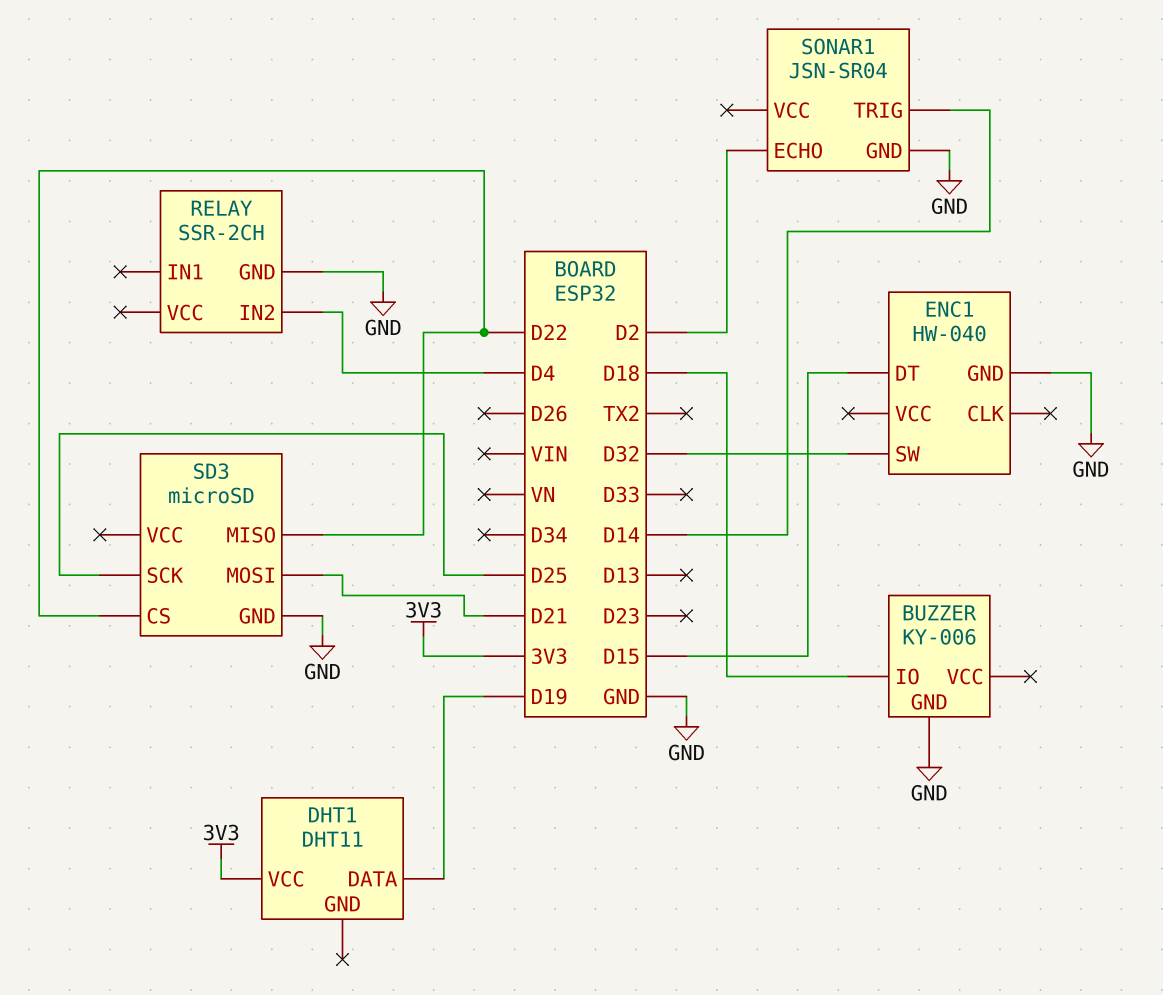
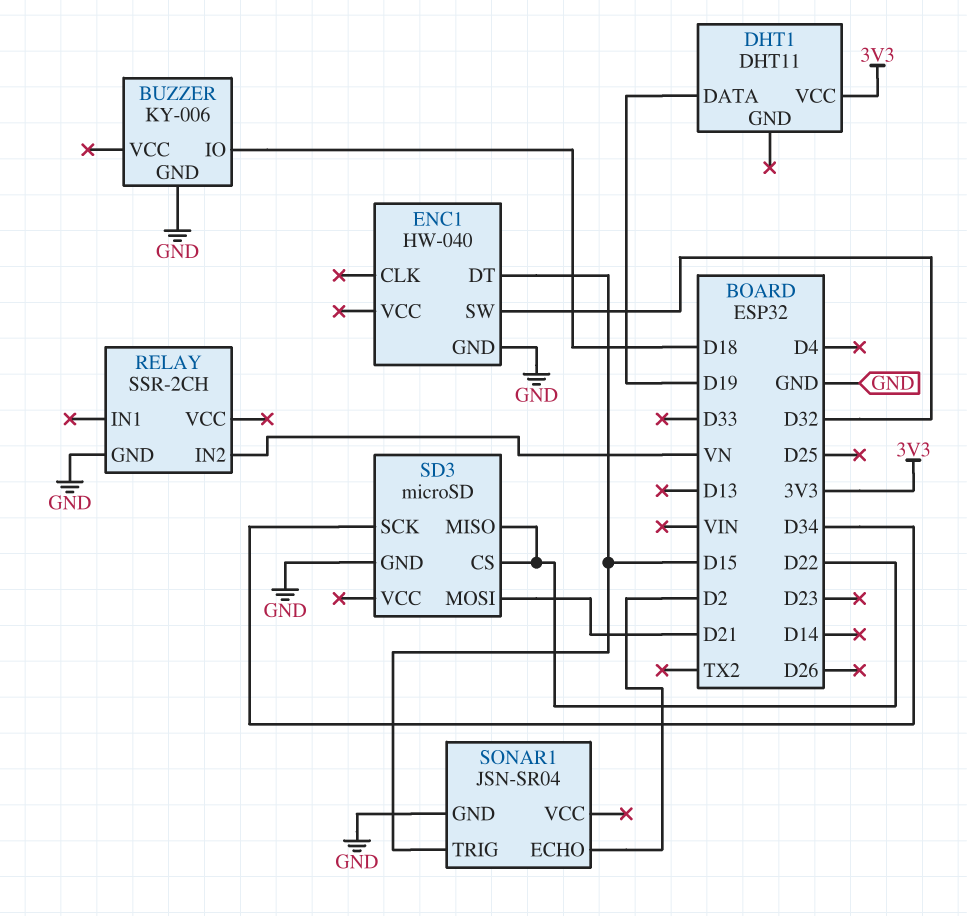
RELAY pin IN2: D4 -> VN
SD3 pin SCK: D25 -> D34
SONAR1 pin TRIG: D14 -> D15

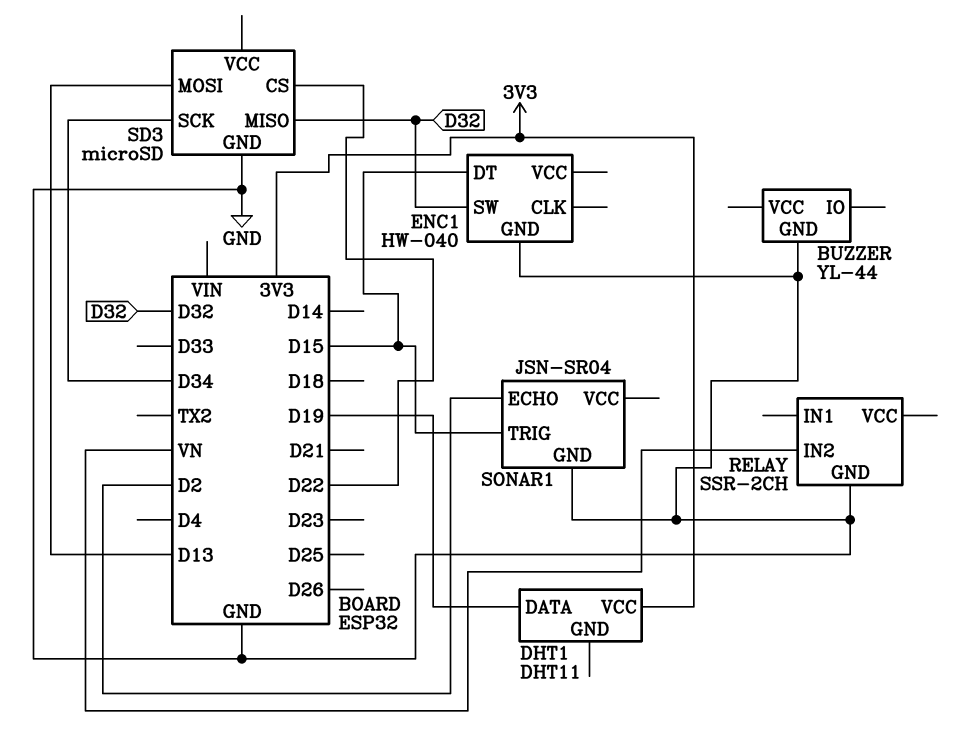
BUZZER: KY-006 -> YL-44
BUZZER pin IO: D18 -> none
SD3 pin MISO: D22 -> D32
SD3 pin MOSI: D21 -> D13

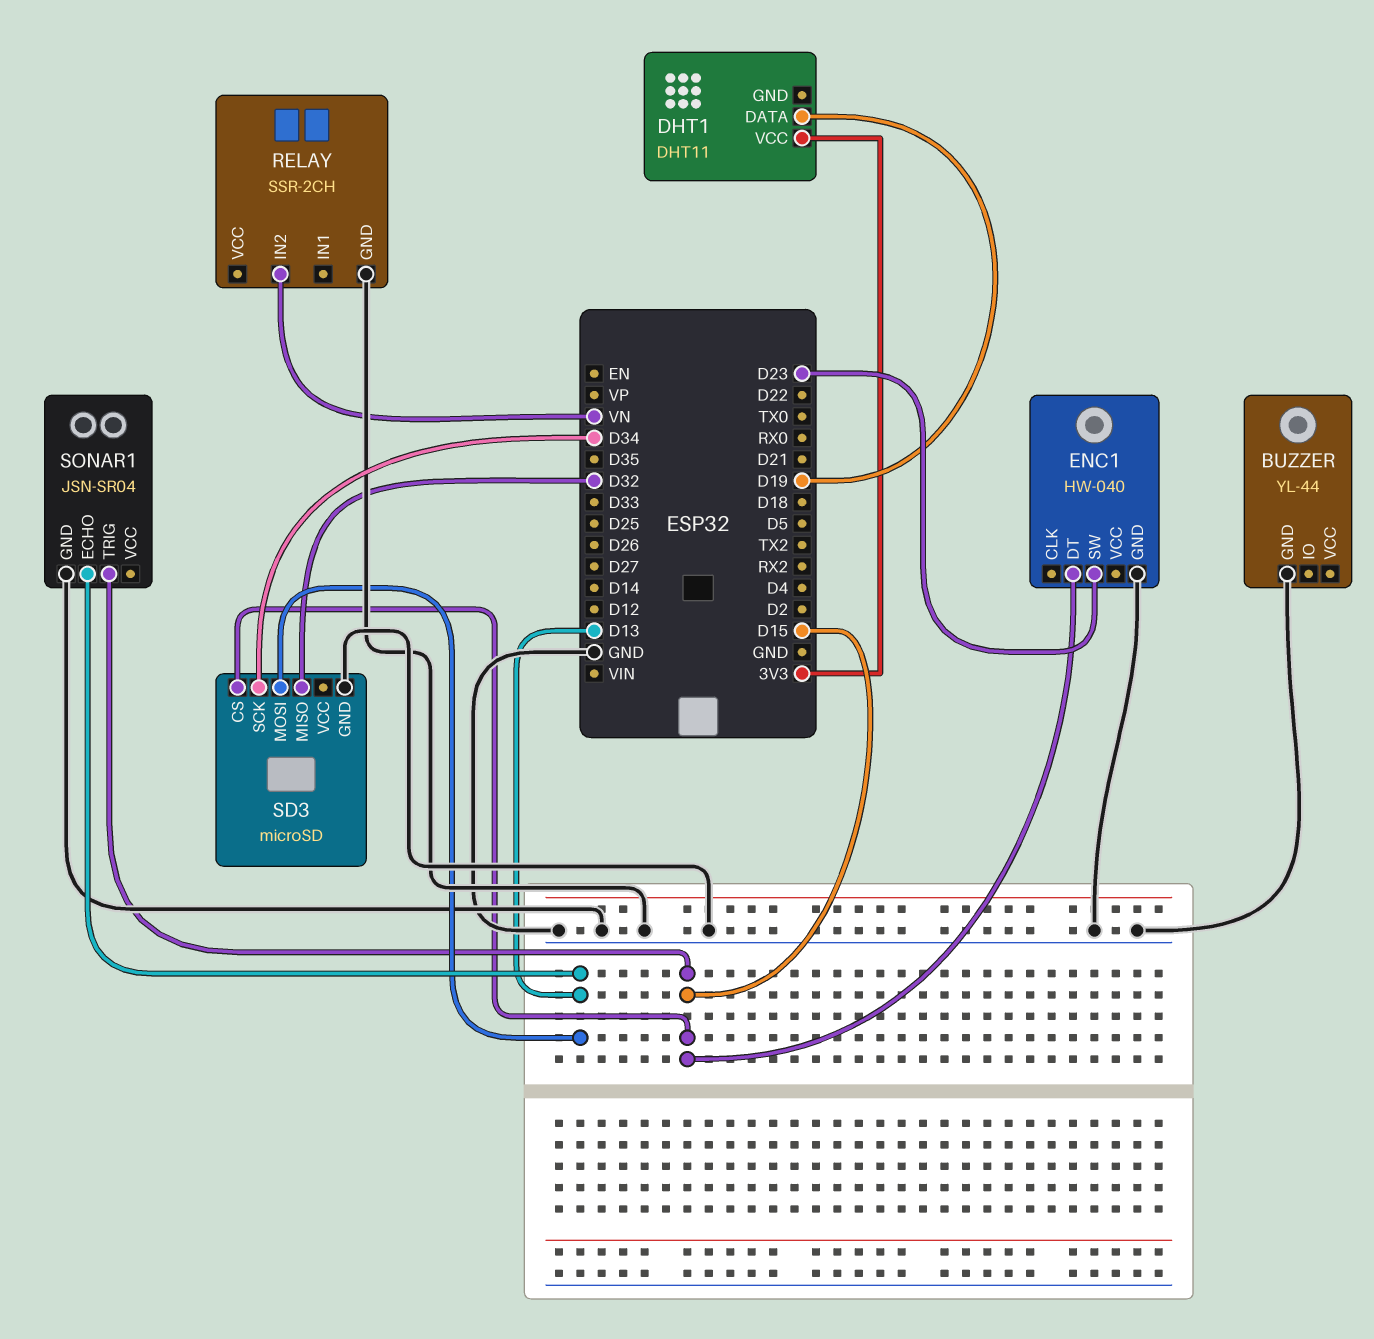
ENC1 pin SW: D32 -> D23
SD3 pin CS: D22 -> D15
SONAR1 pin ECHO: D2 -> D13

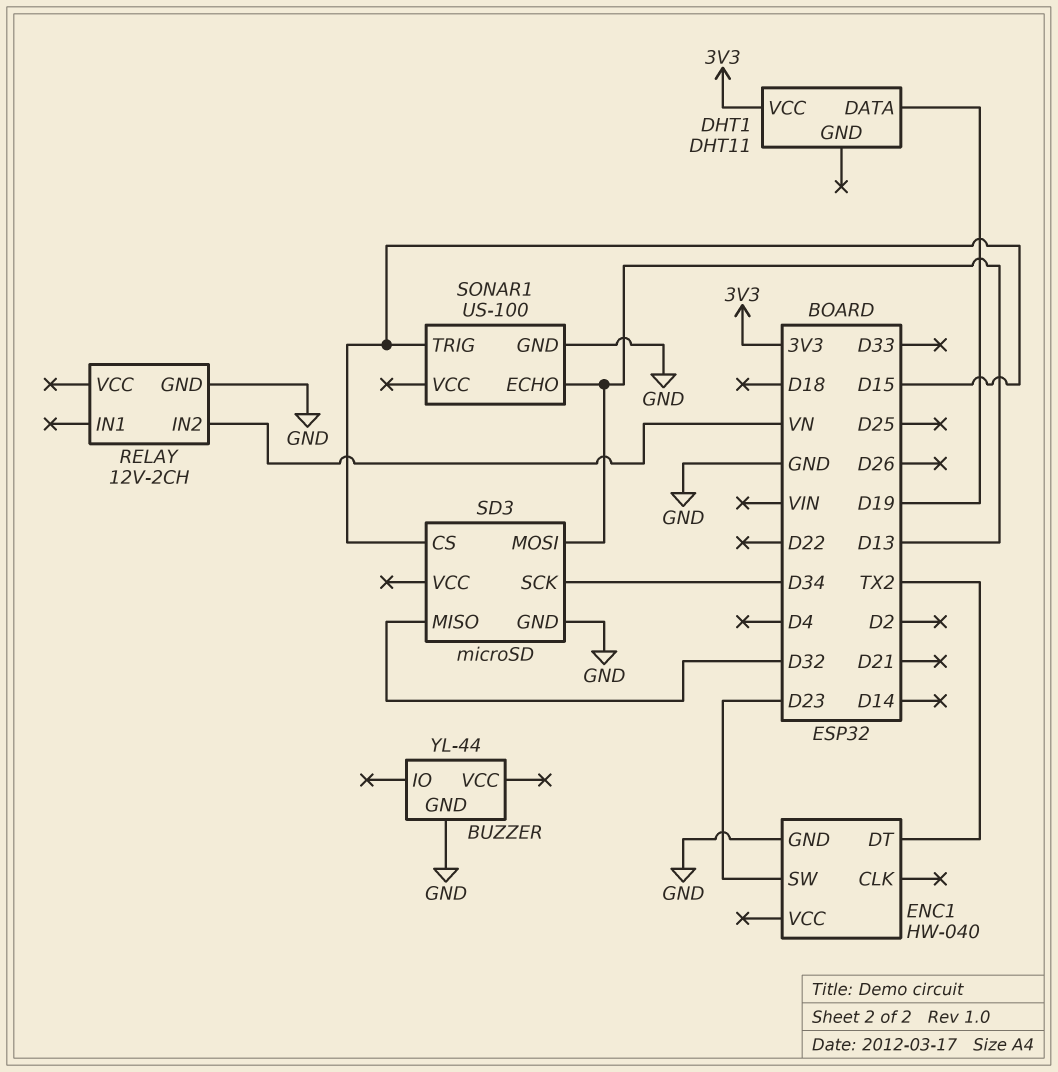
ENC1 pin DT: D15 -> TX2
RELAY: SSR-2CH -> 12V-2CH
SONAR1: JSN-SR04 -> US-100

